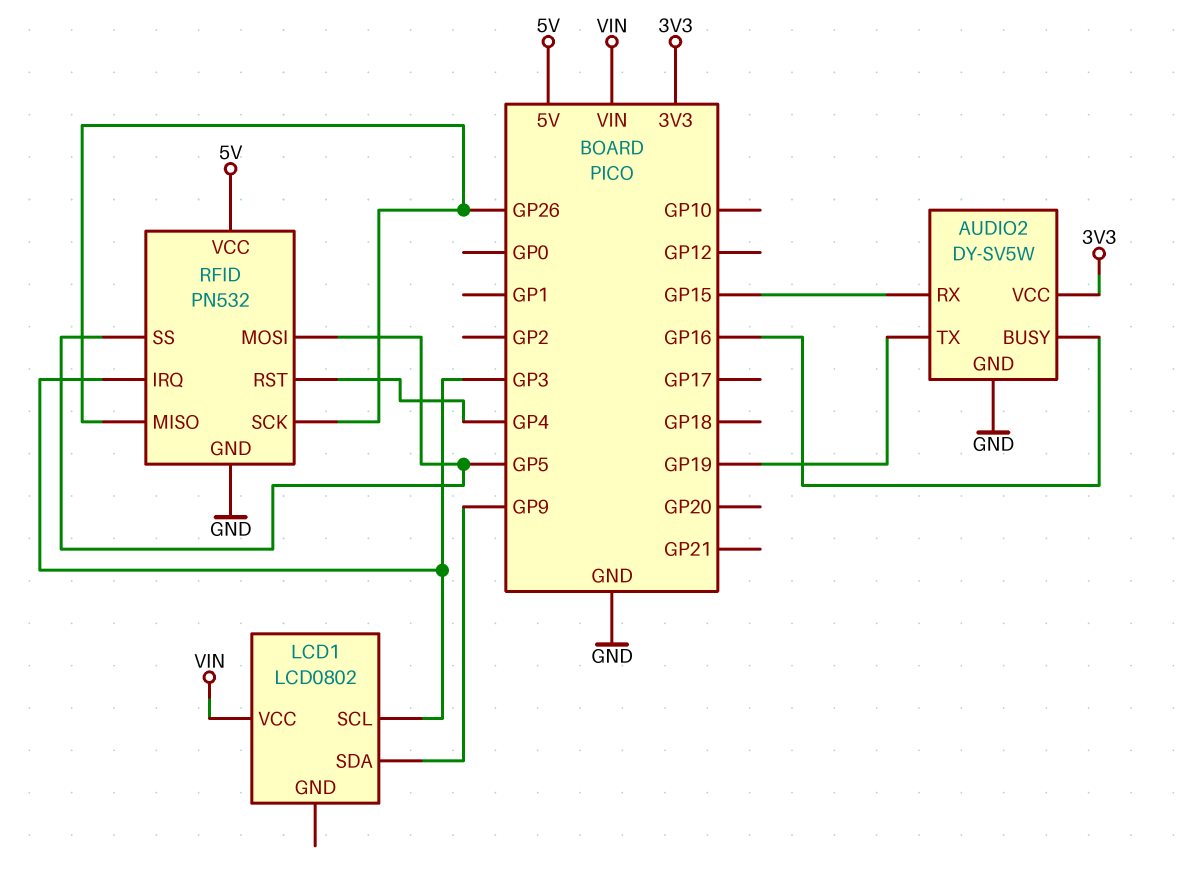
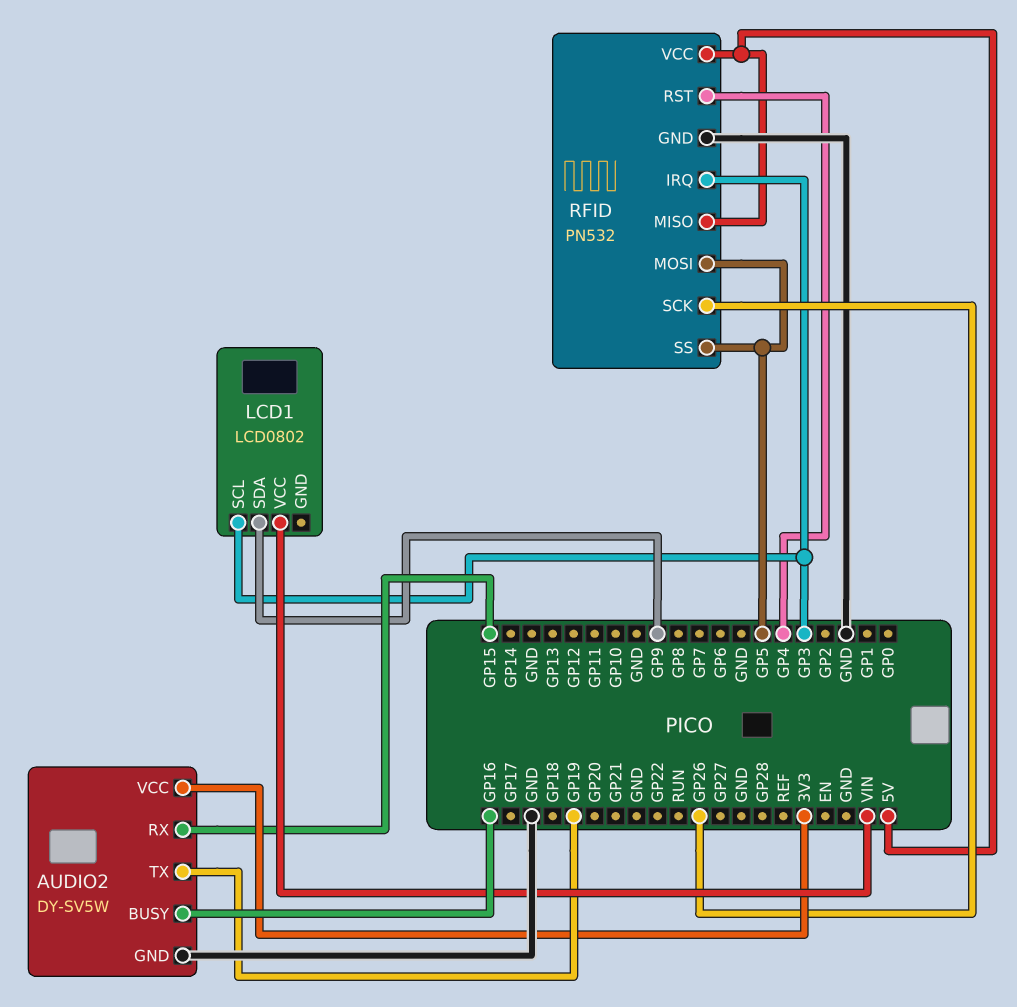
RFID pin MISO: GP26 -> 5V

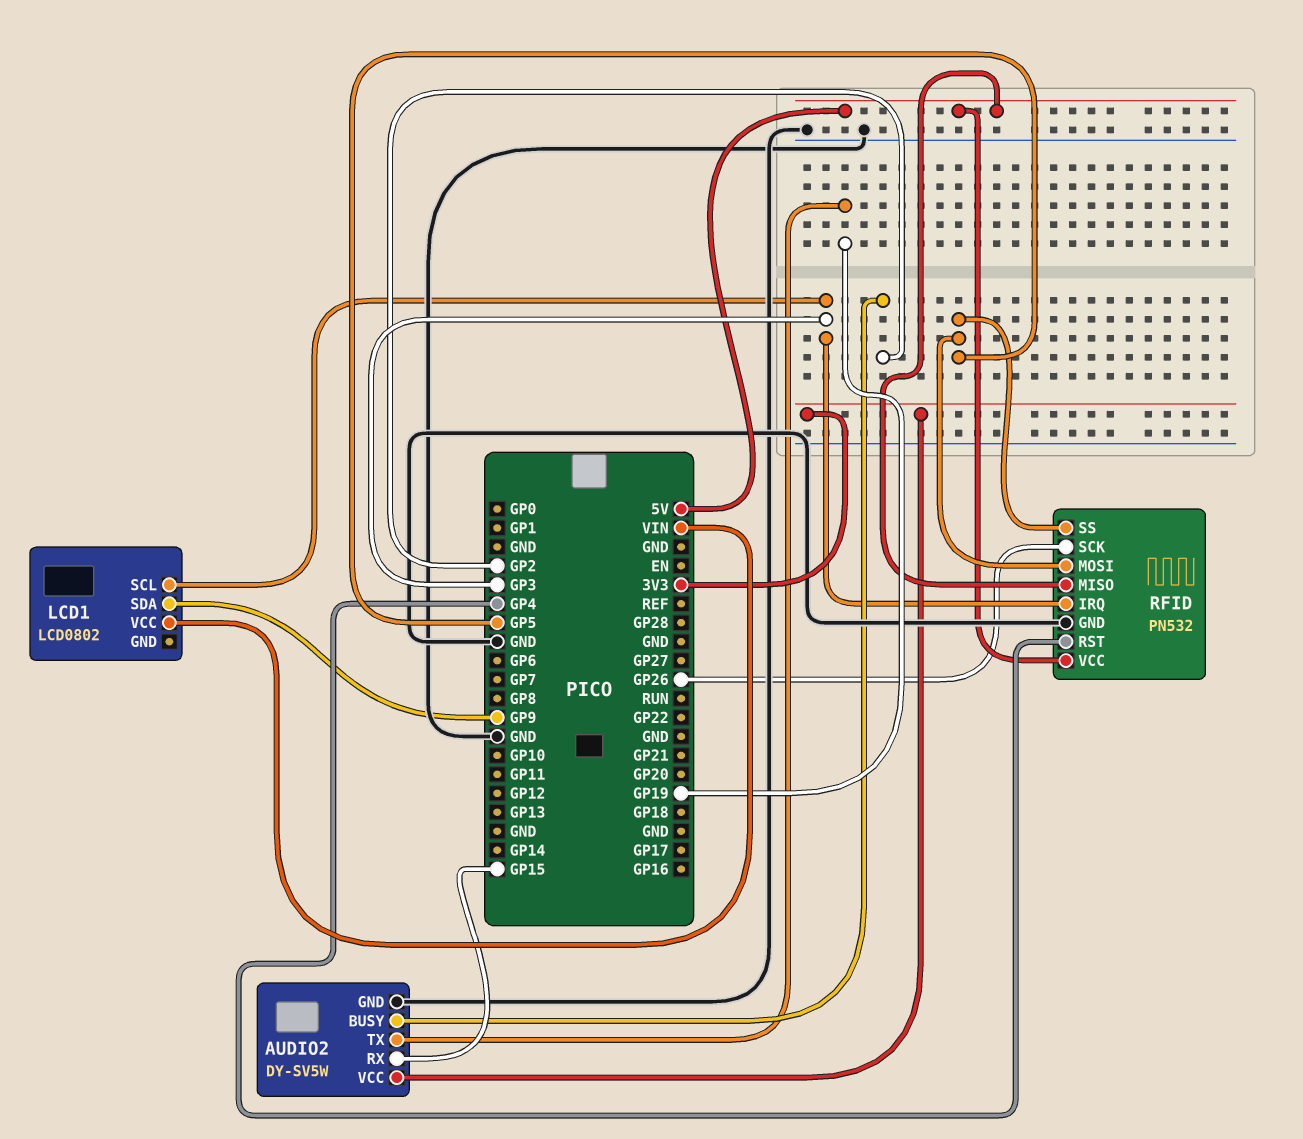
AUDIO2 pin BUSY: GP16 -> GP2

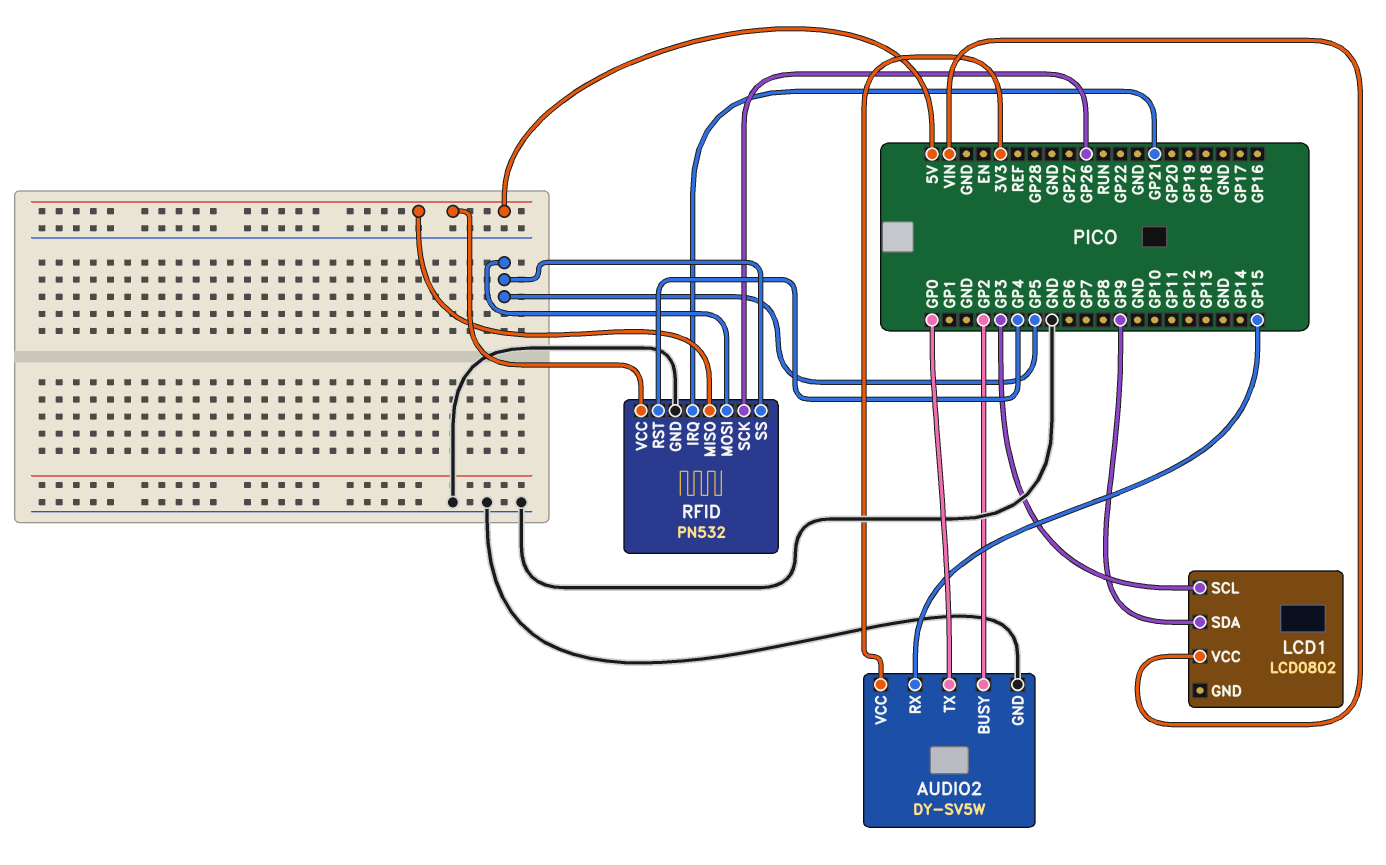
AUDIO2 pin TX: GP19 -> GP0
RFID pin IRQ: GP3 -> GP21

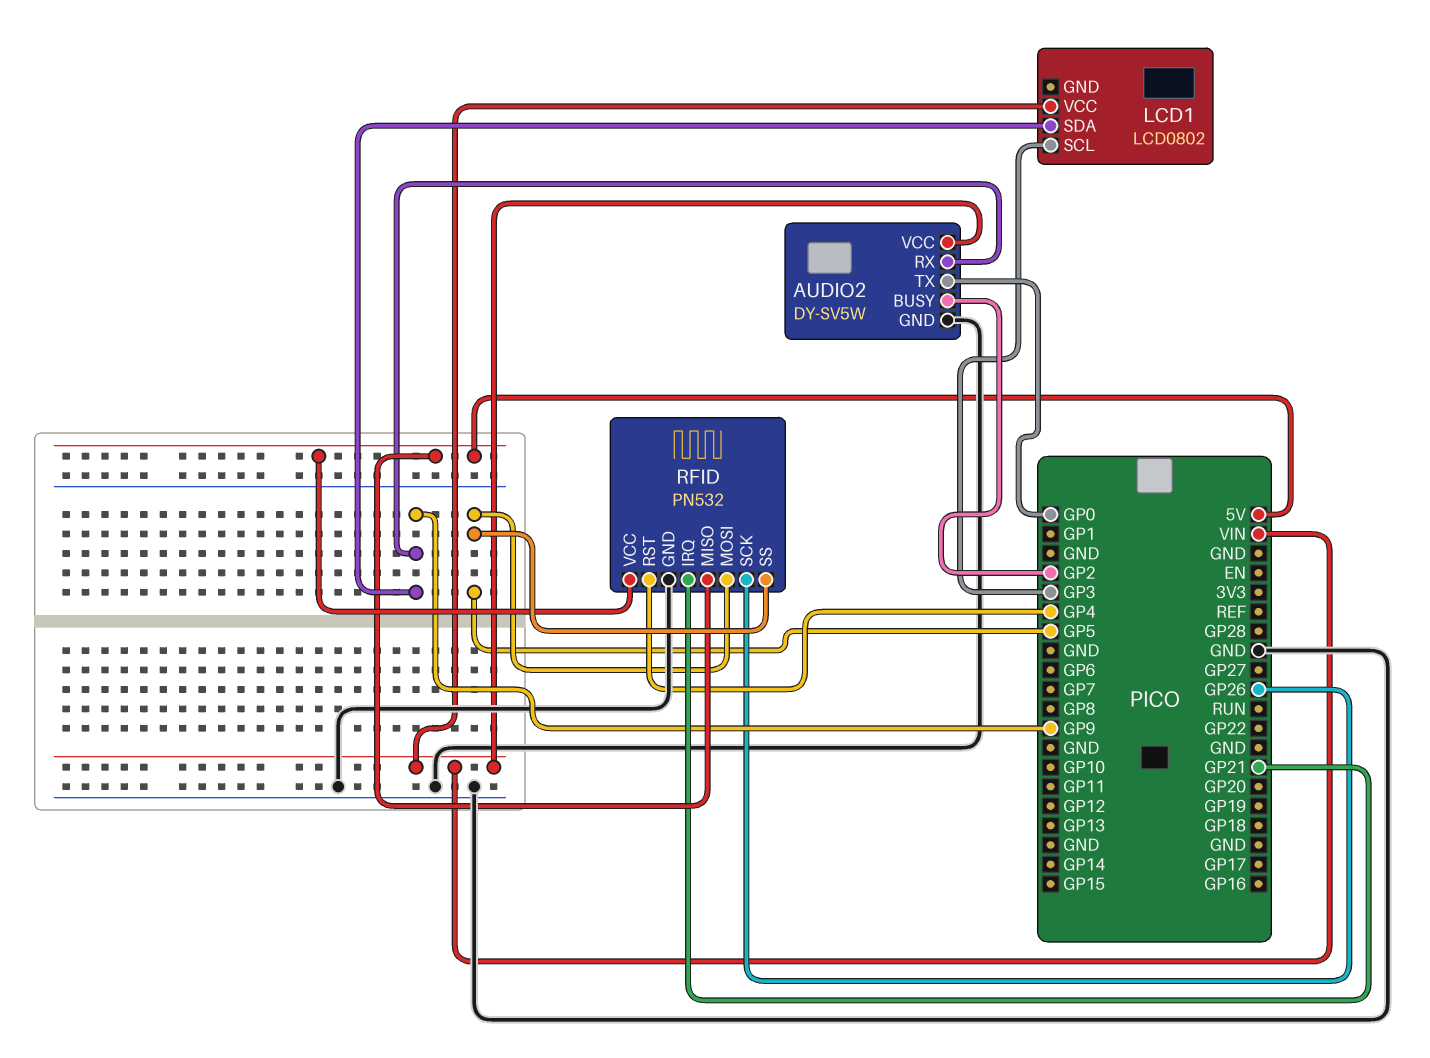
AUDIO2 pin RX: GP15 -> GP9
AUDIO2 pin VCC: 3V3 -> VIN

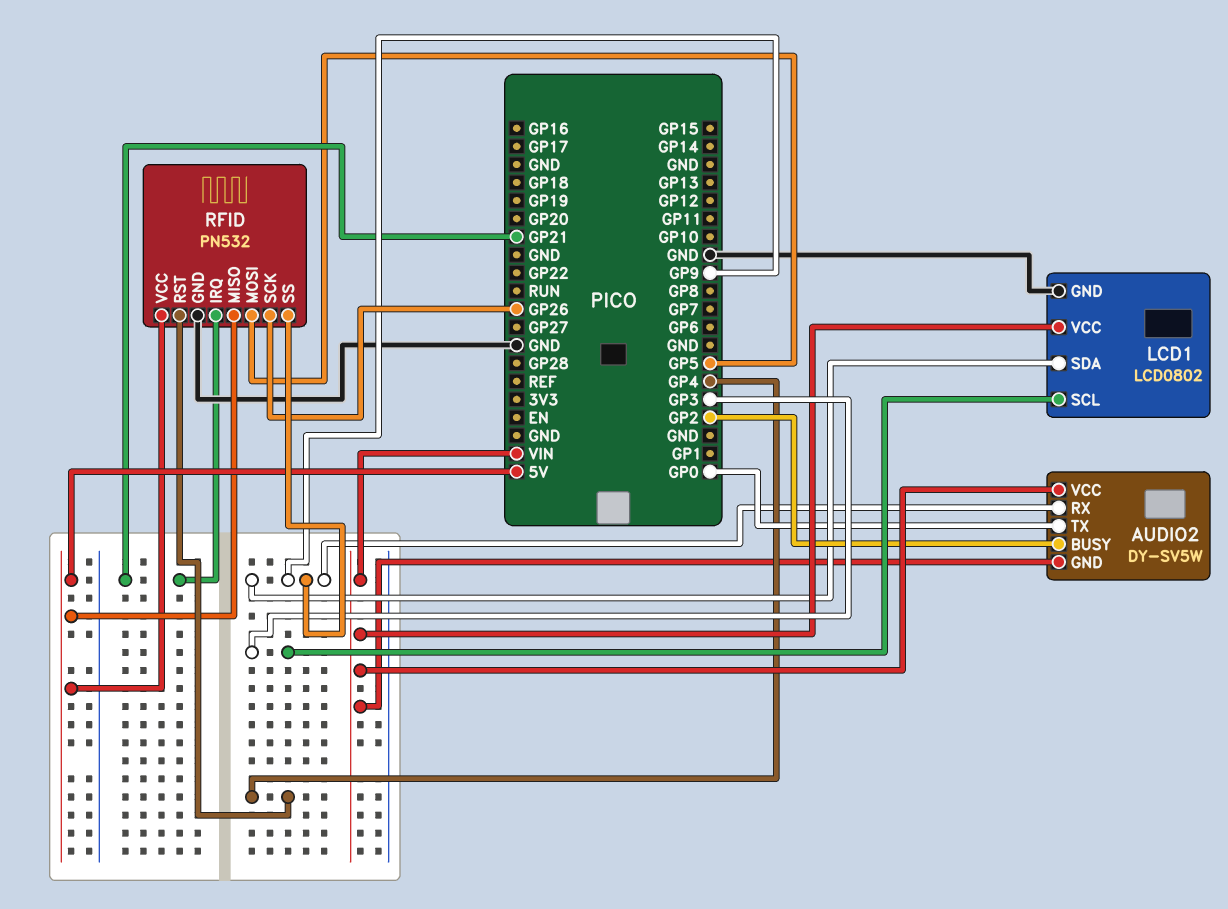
AUDIO2 pin GND: GND -> VIN
LCD1 pin GND: none -> GND
RFID pin SS: GP5 -> GP9

